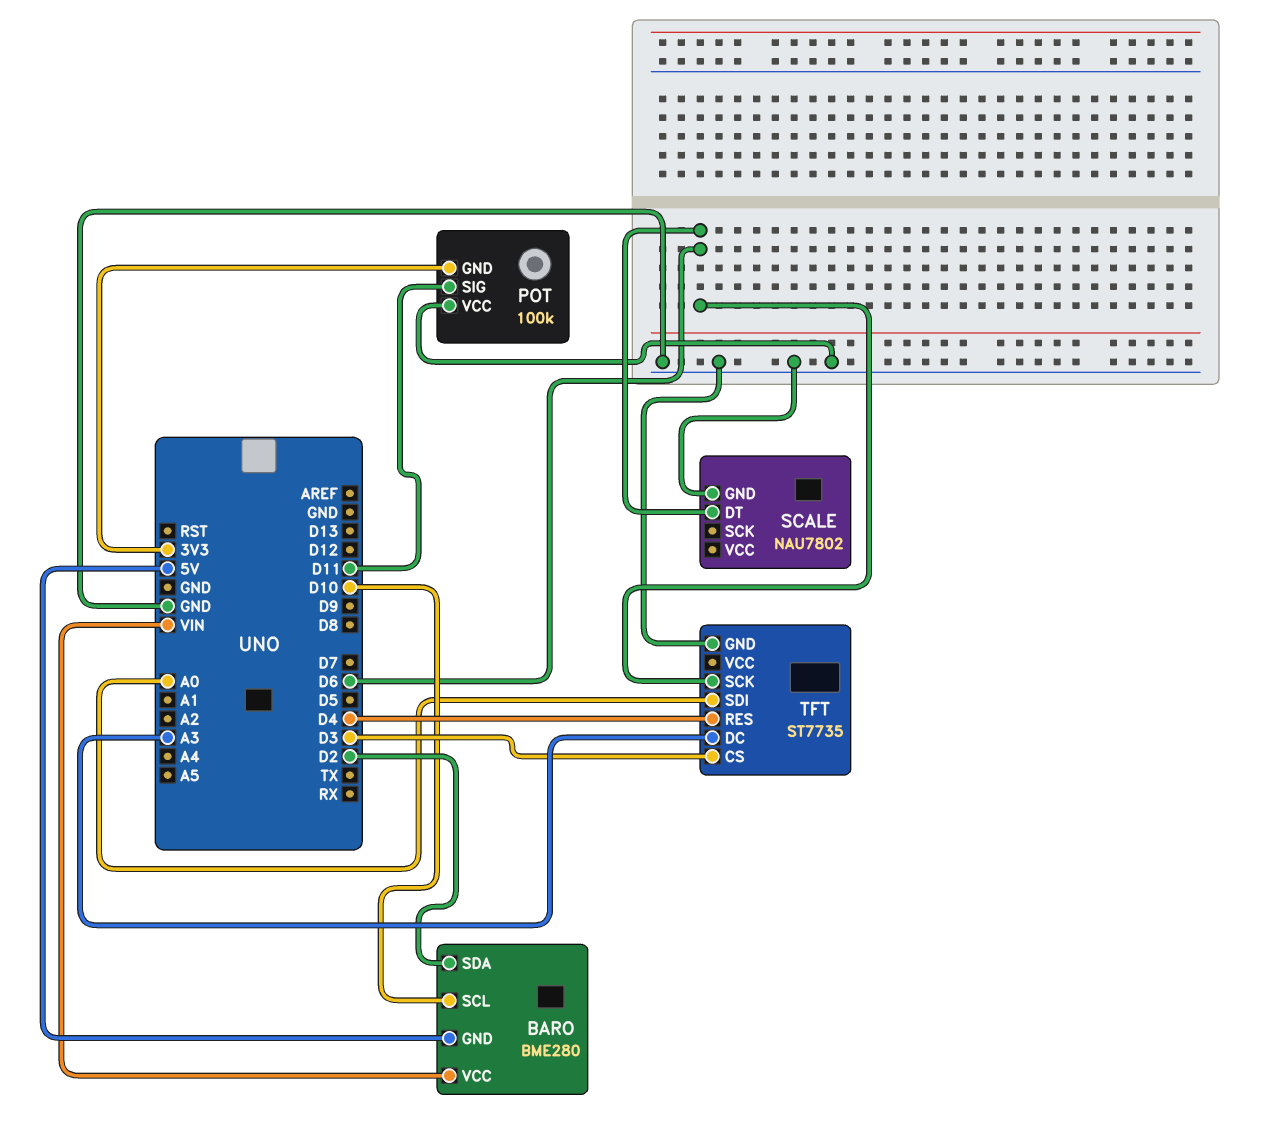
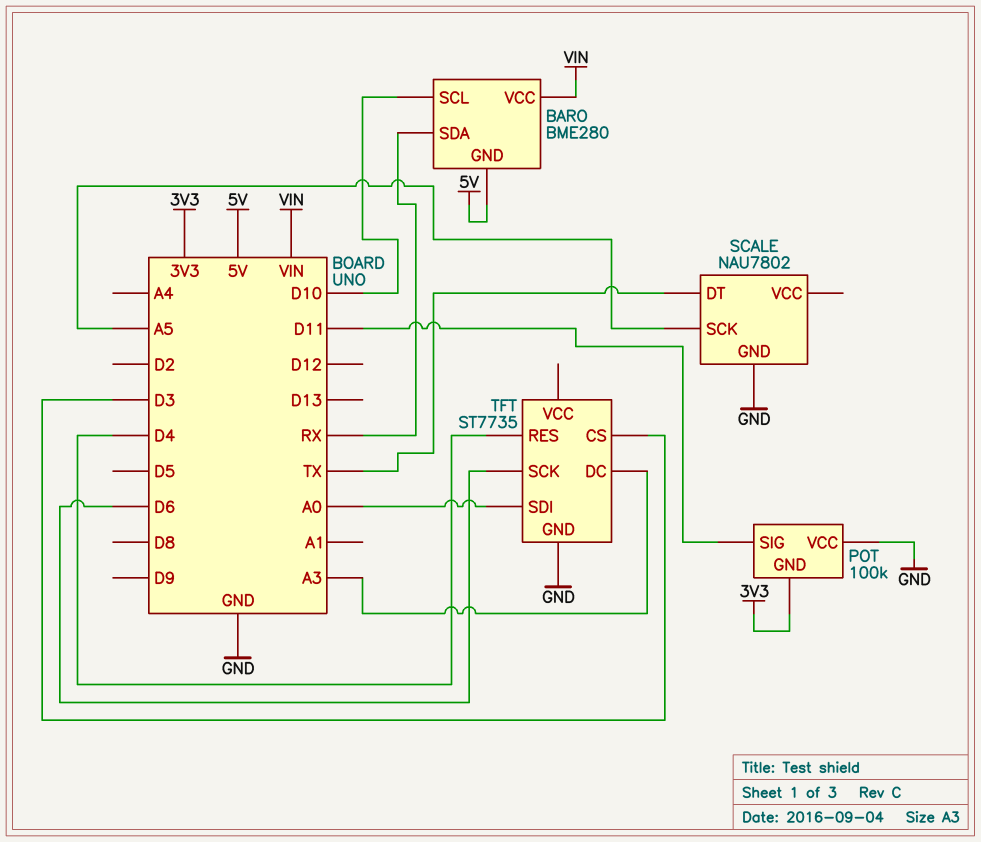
BARO pin SDA: D2 -> RX
SCALE pin DT: D6 -> TX
SCALE pin SCK: none -> A5

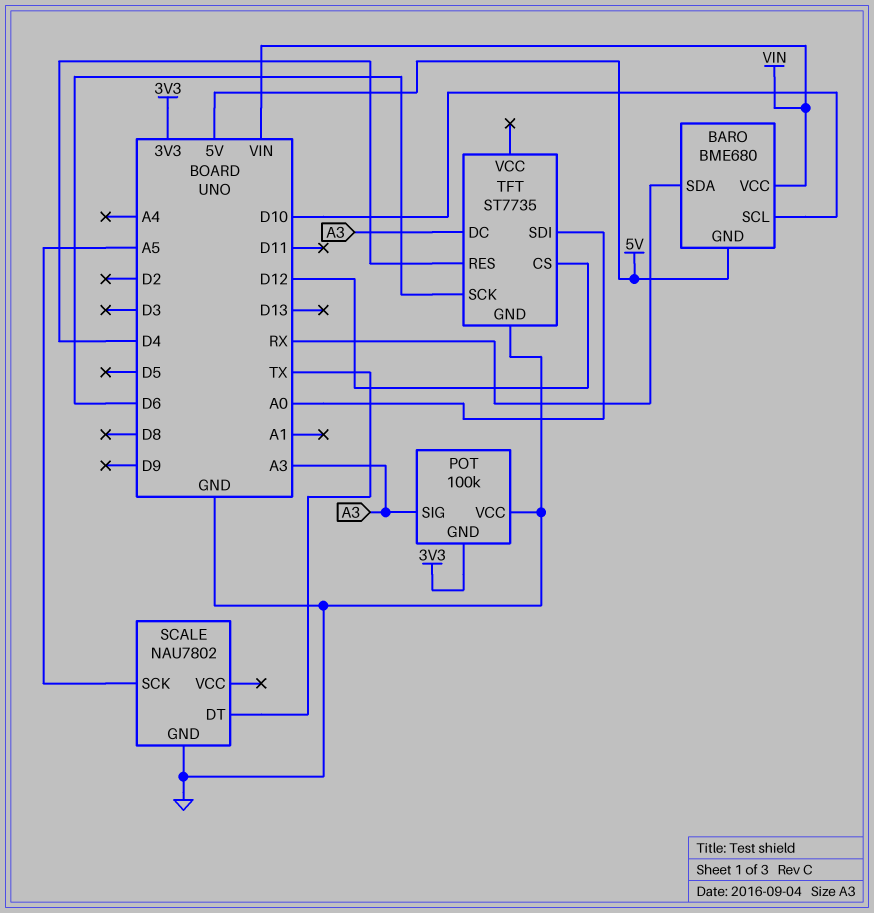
BARO: BME280 -> BME680
POT pin SIG: D11 -> A3
TFT pin CS: D3 -> D12

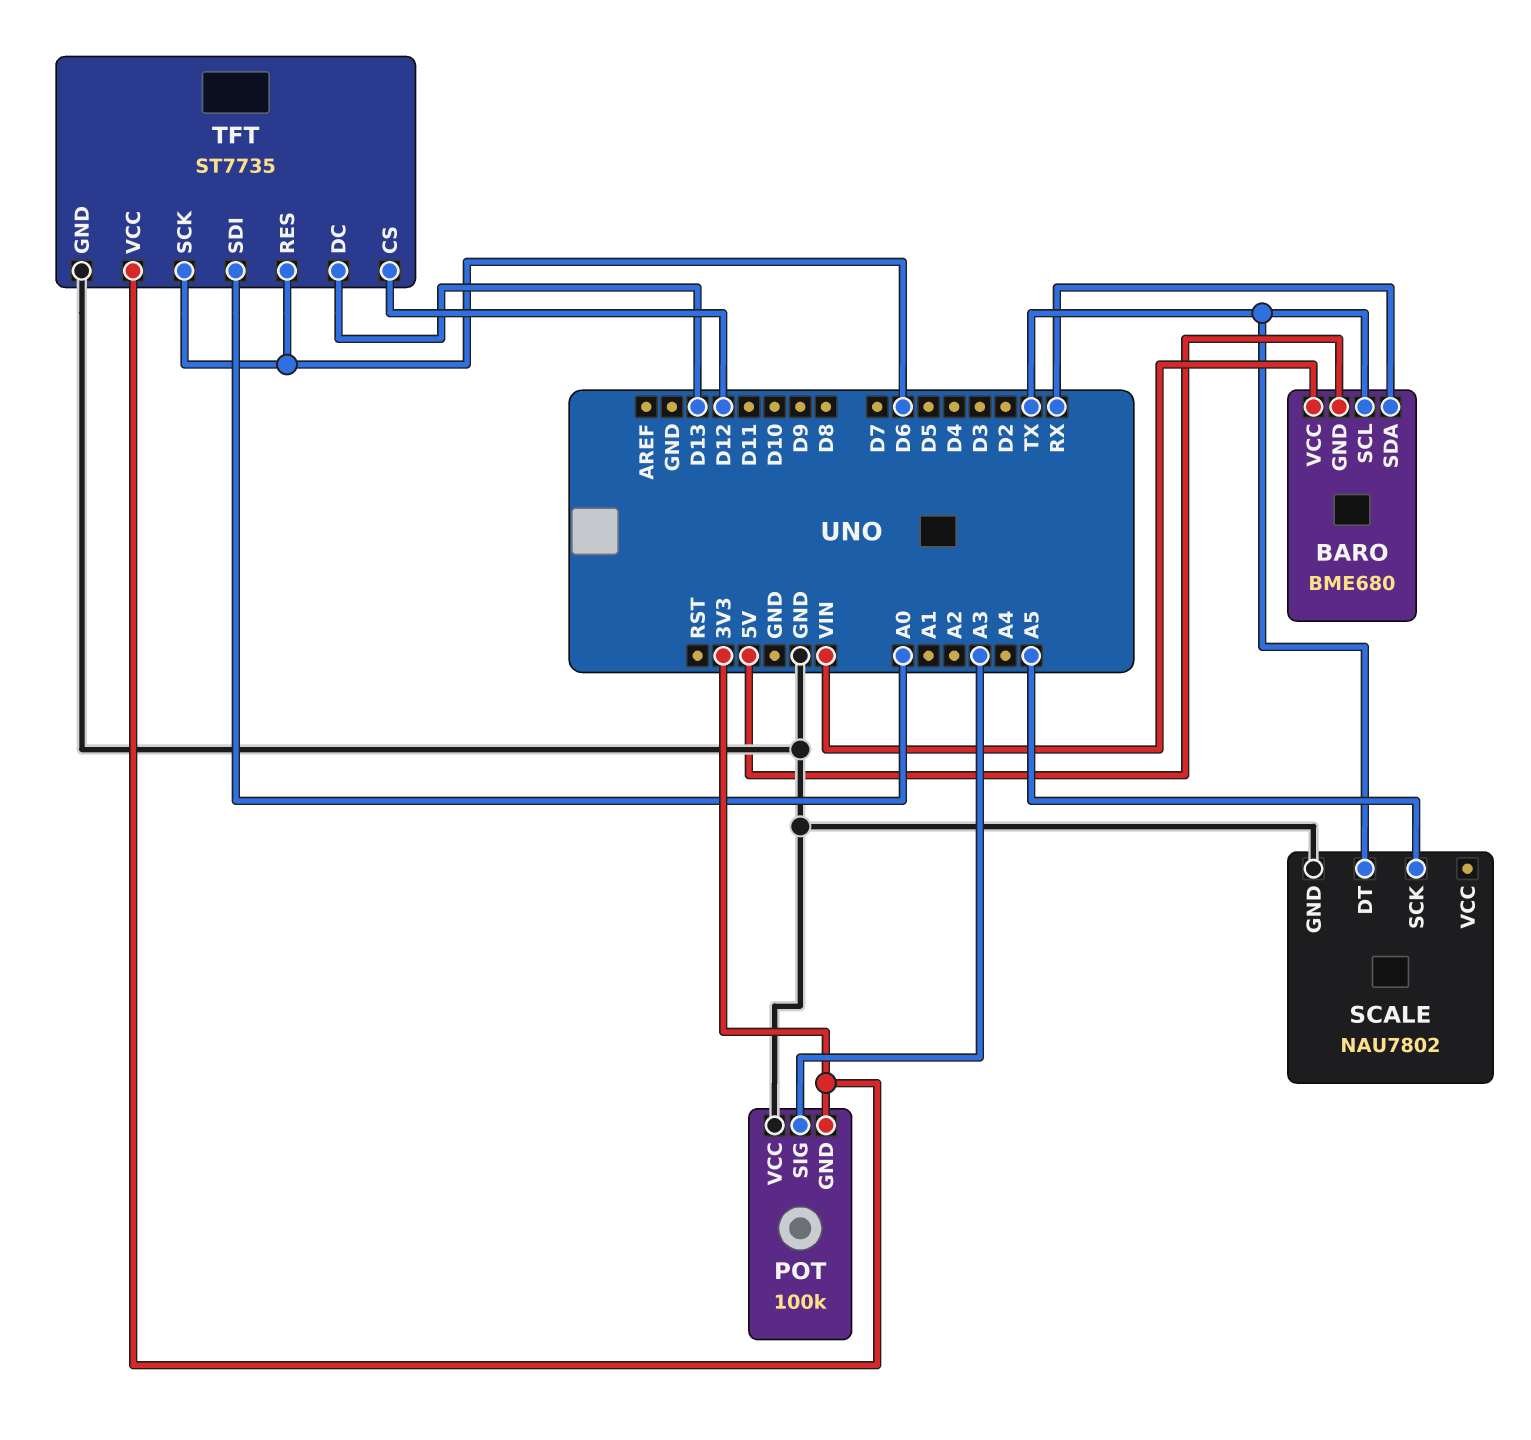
BARO pin SCL: D10 -> TX
TFT pin DC: A3 -> D13
TFT pin RES: D4 -> D6
TFT pin VCC: none -> 3V3

